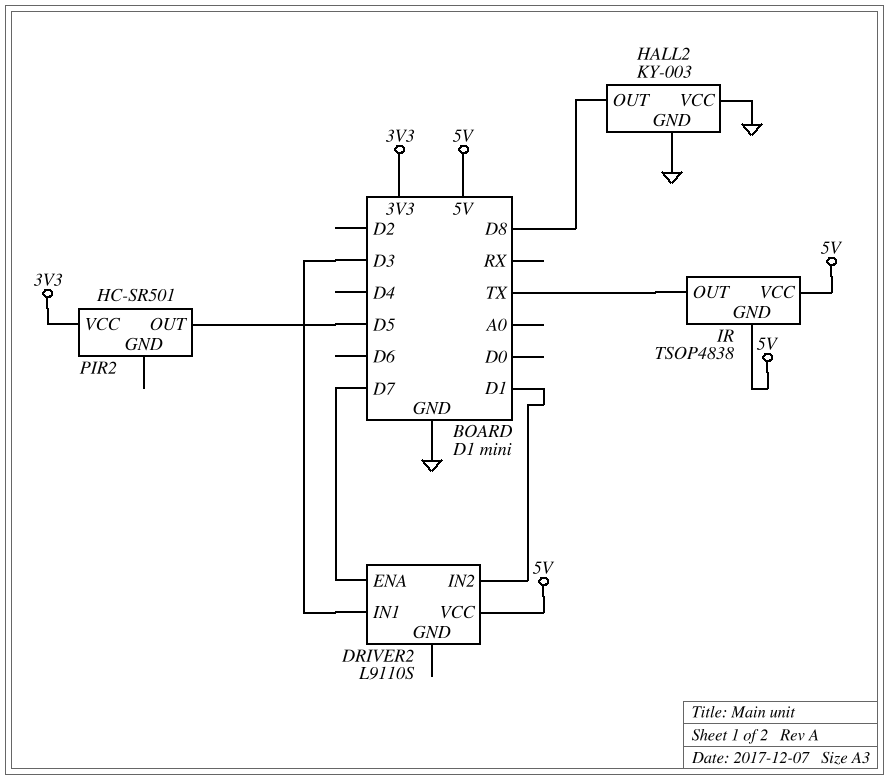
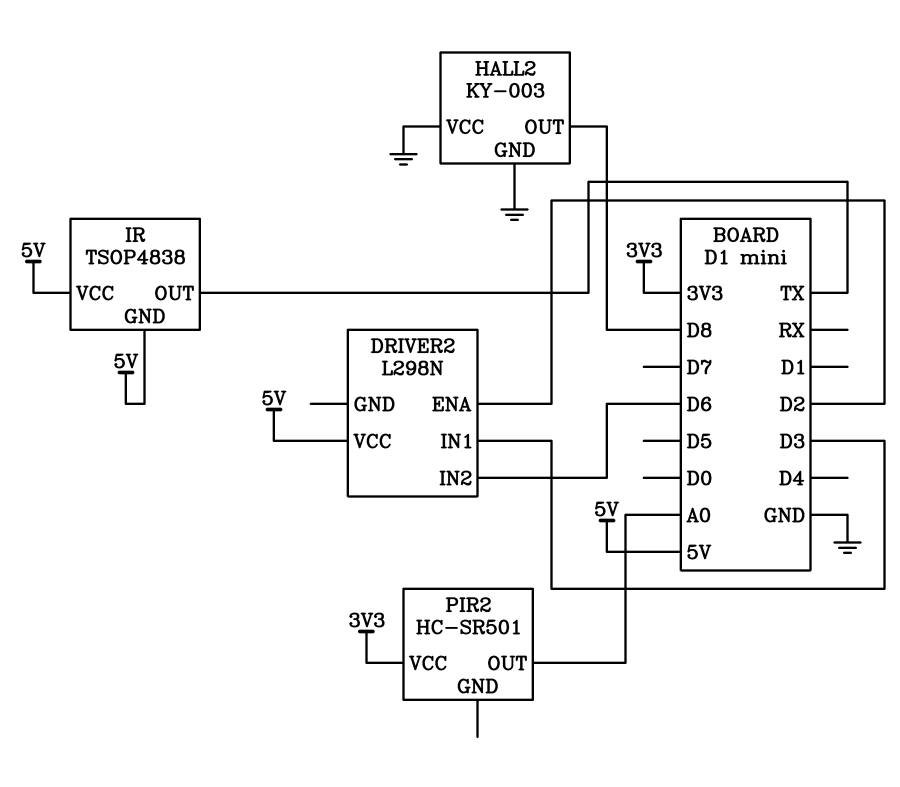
DRIVER2: L9110S -> L298N
DRIVER2 pin ENA: D7 -> D2
DRIVER2 pin IN2: D1 -> D6
PIR2 pin OUT: D5 -> A0

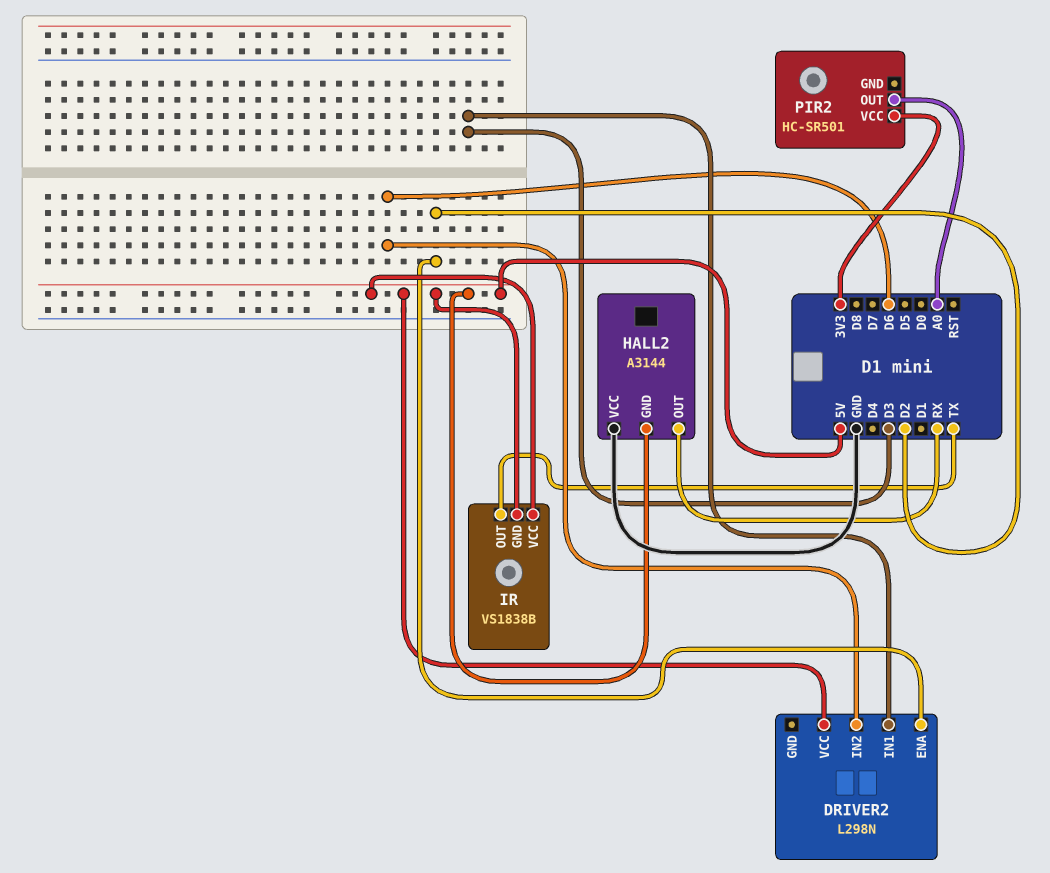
HALL2: KY-003 -> A3144
HALL2 pin GND: GND -> 5V
HALL2 pin OUT: D8 -> RX
IR: TSOP4838 -> VS1838B

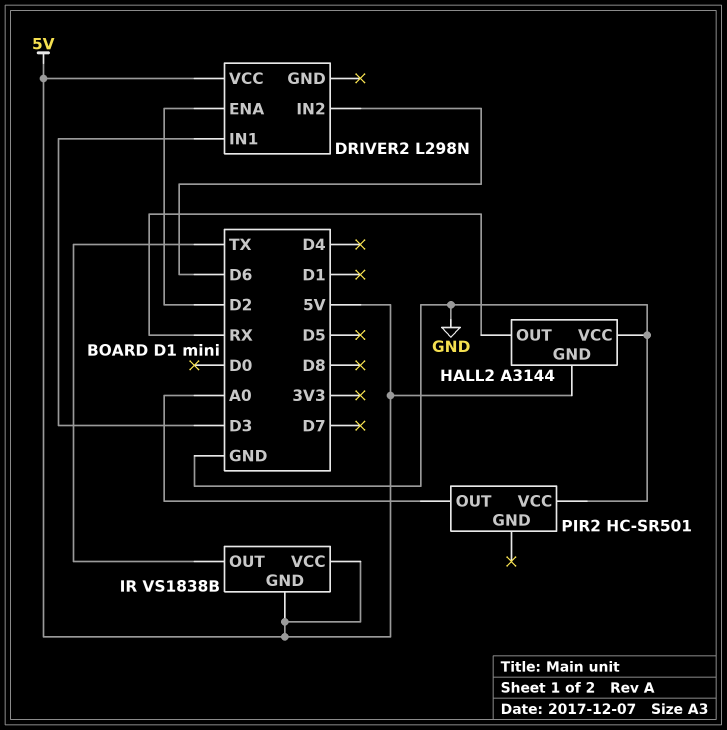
PIR2 pin VCC: 3V3 -> GND

